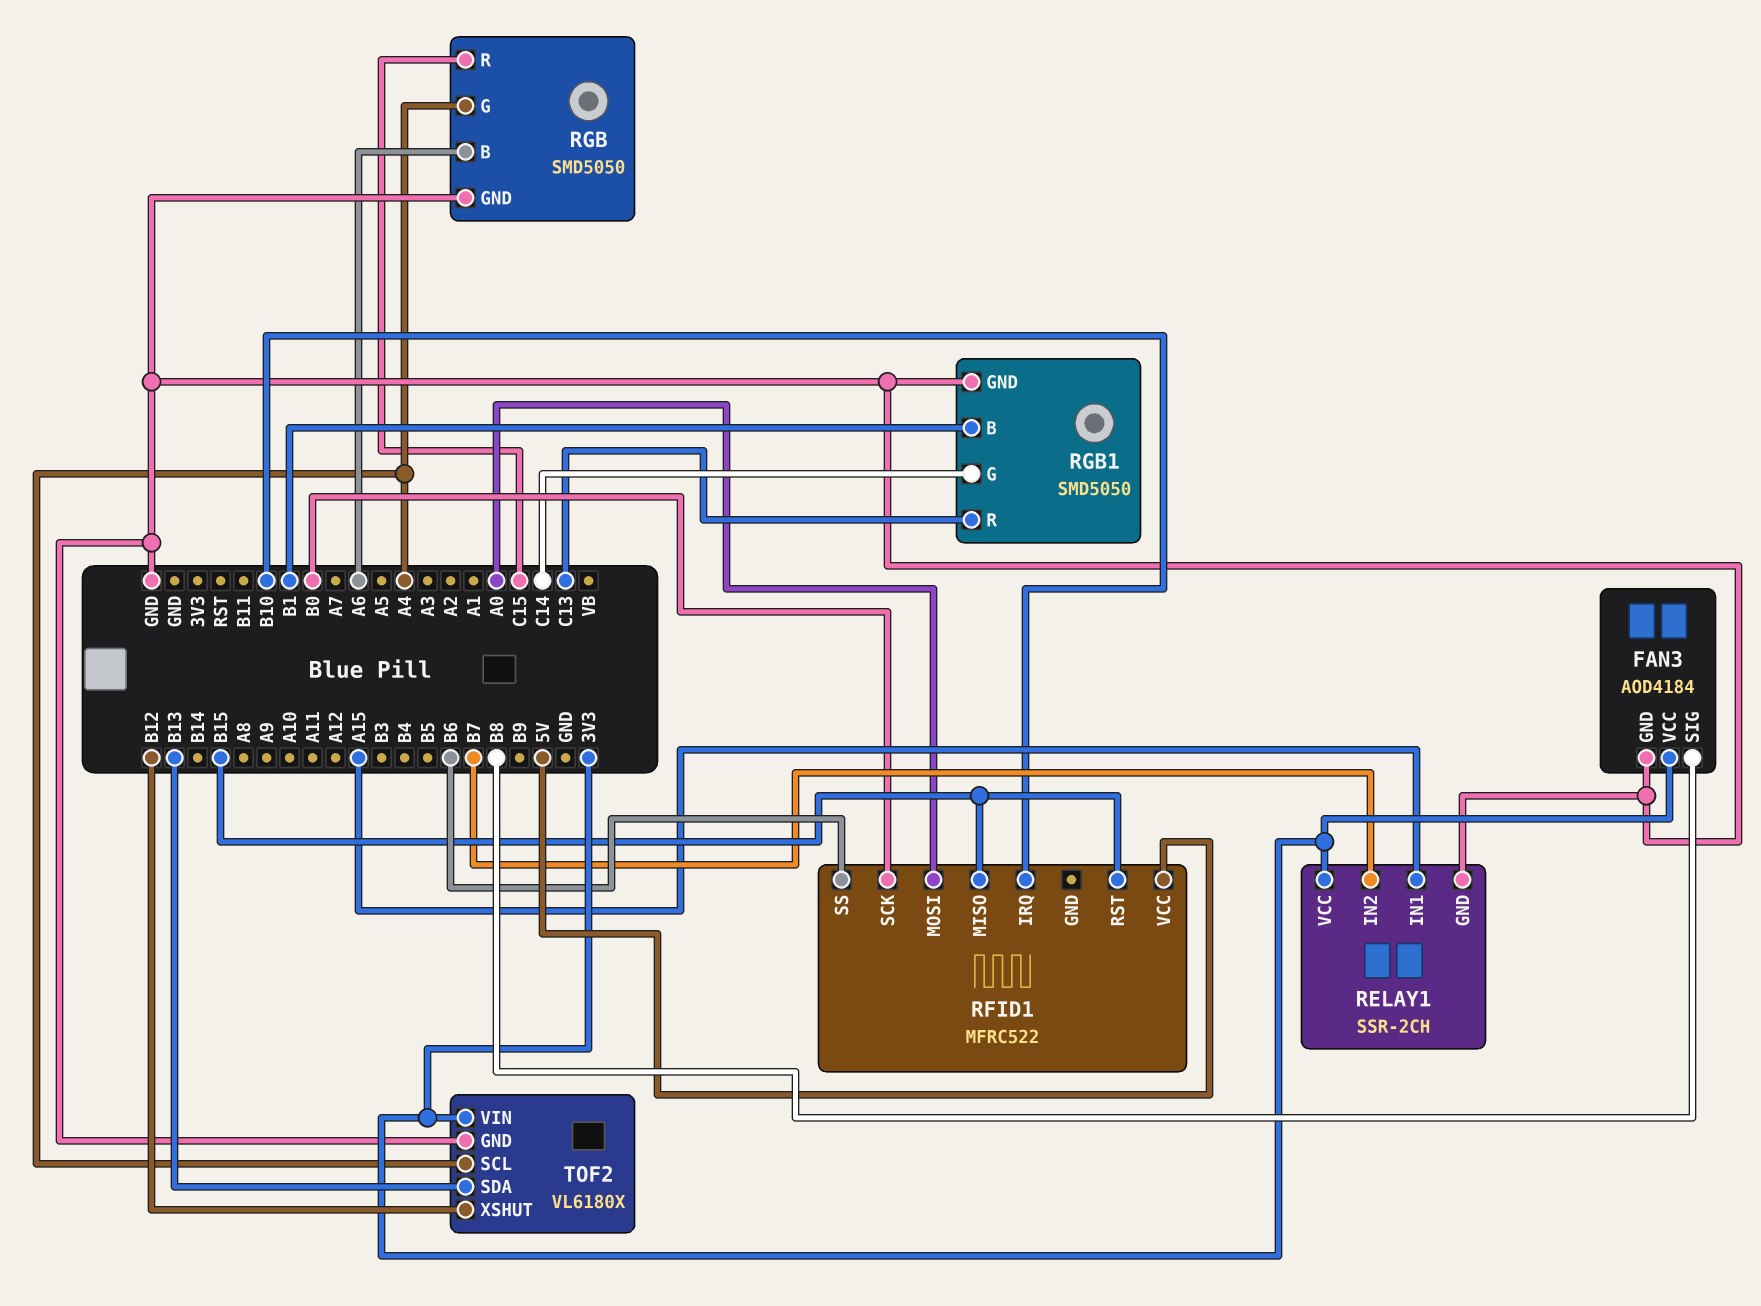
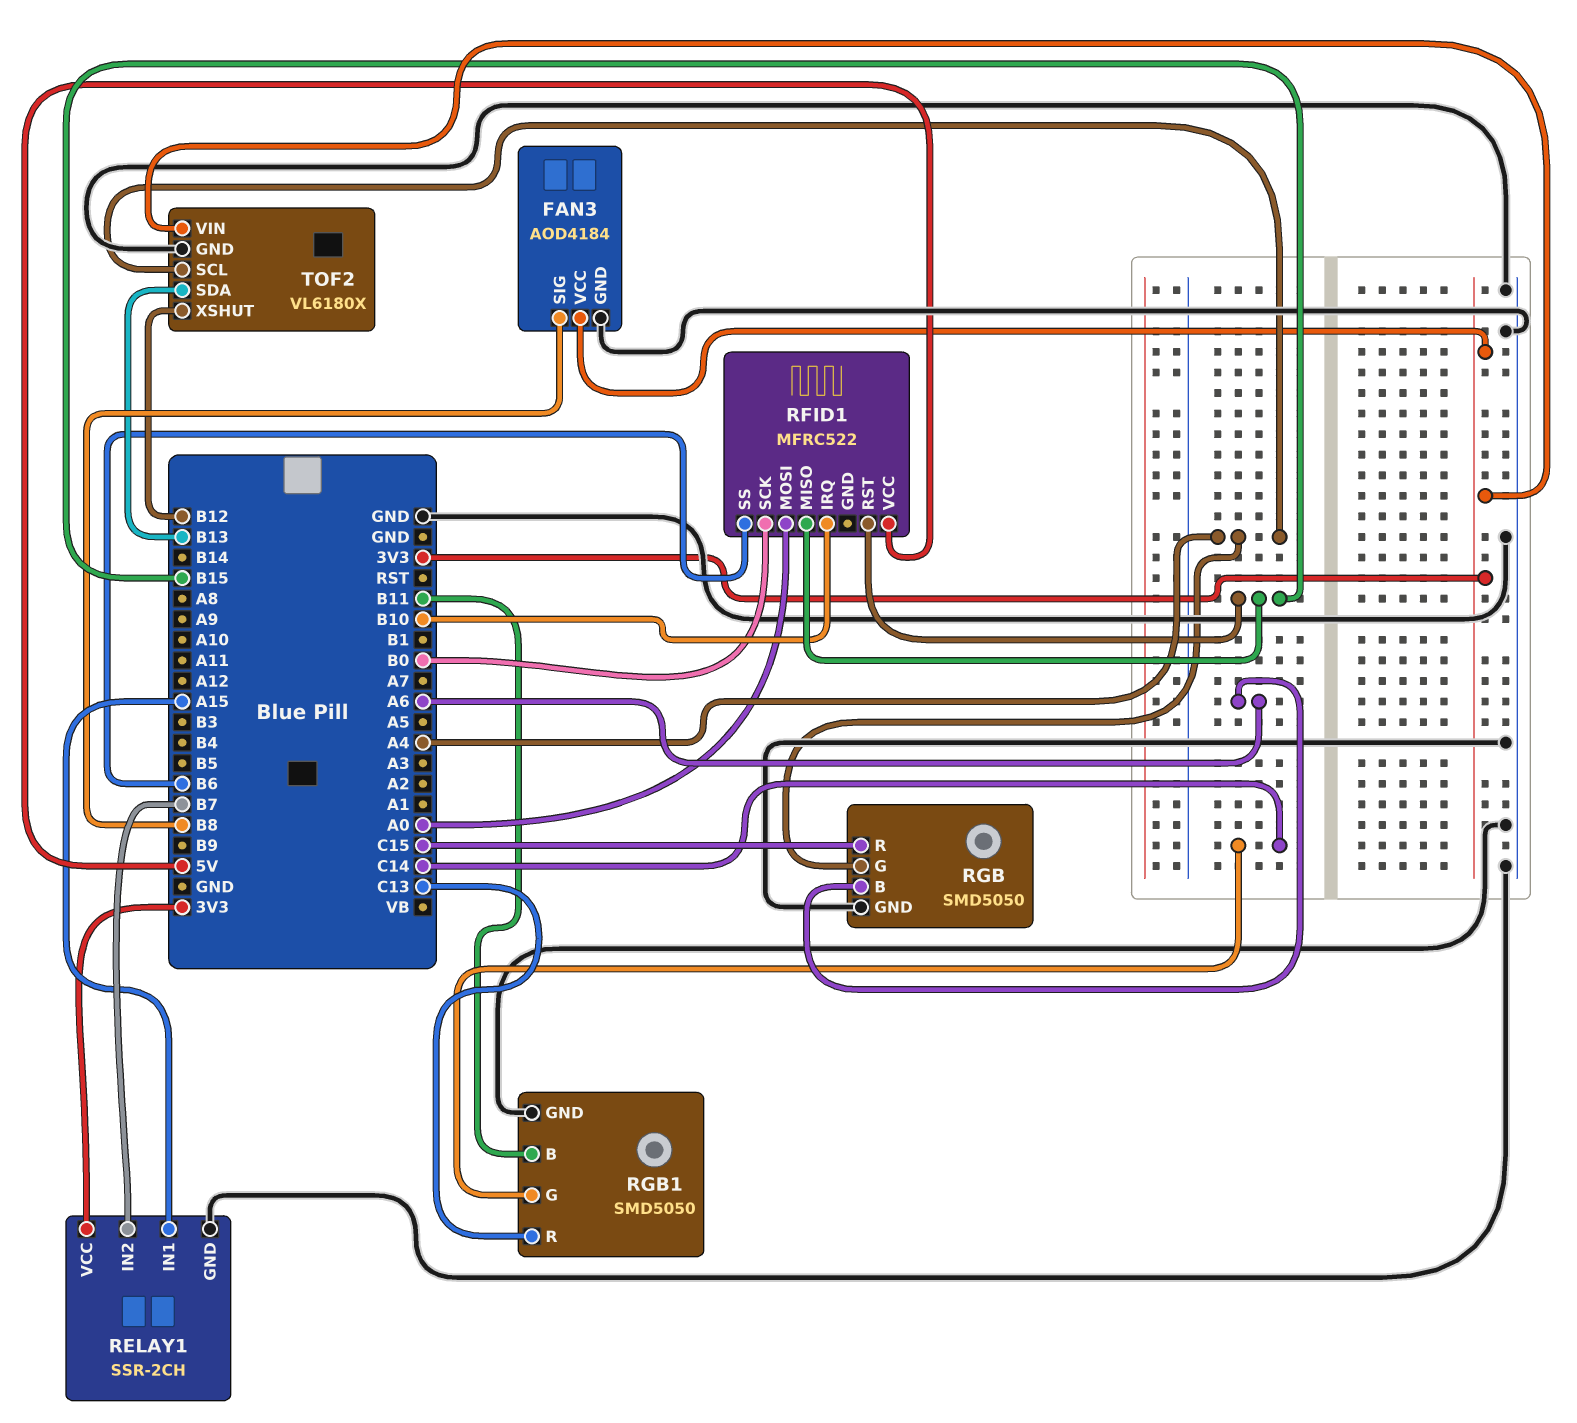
RGB1 pin B: B1 -> B11

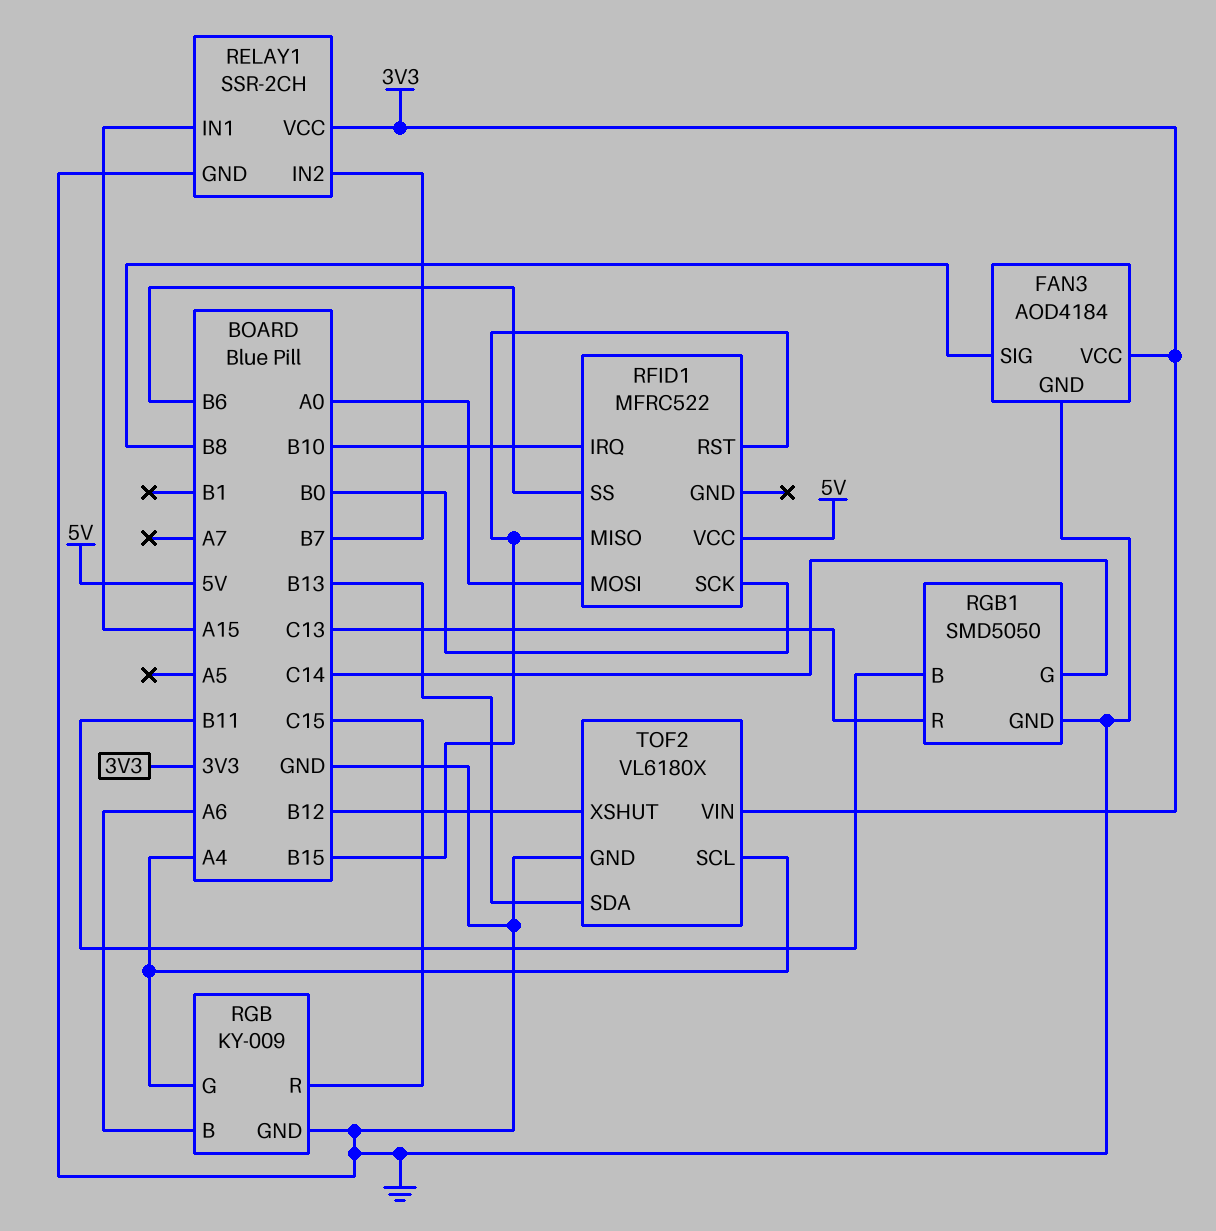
RGB: SMD5050 -> KY-009

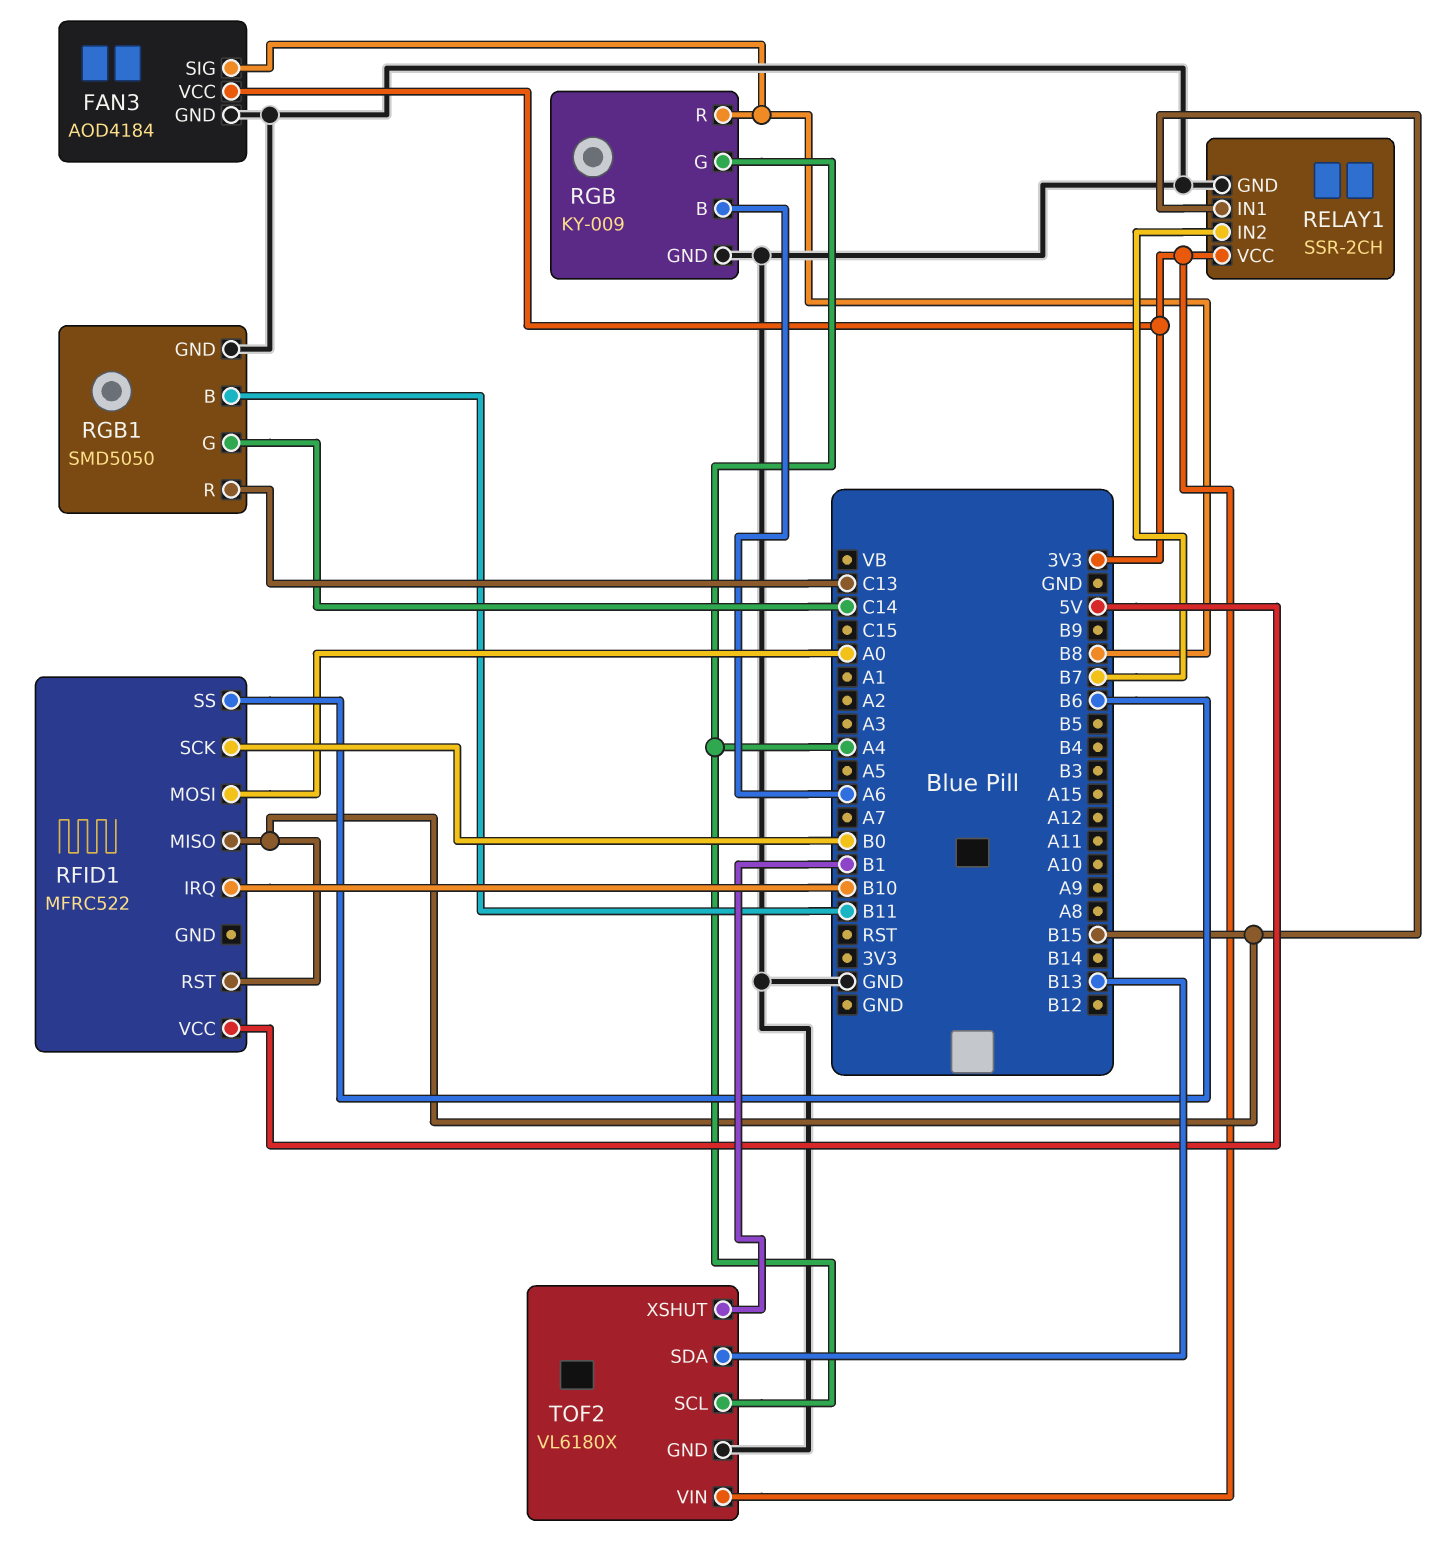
RELAY1 pin IN1: A15 -> B15
RGB pin R: C15 -> B8
TOF2 pin XSHUT: B12 -> B1

